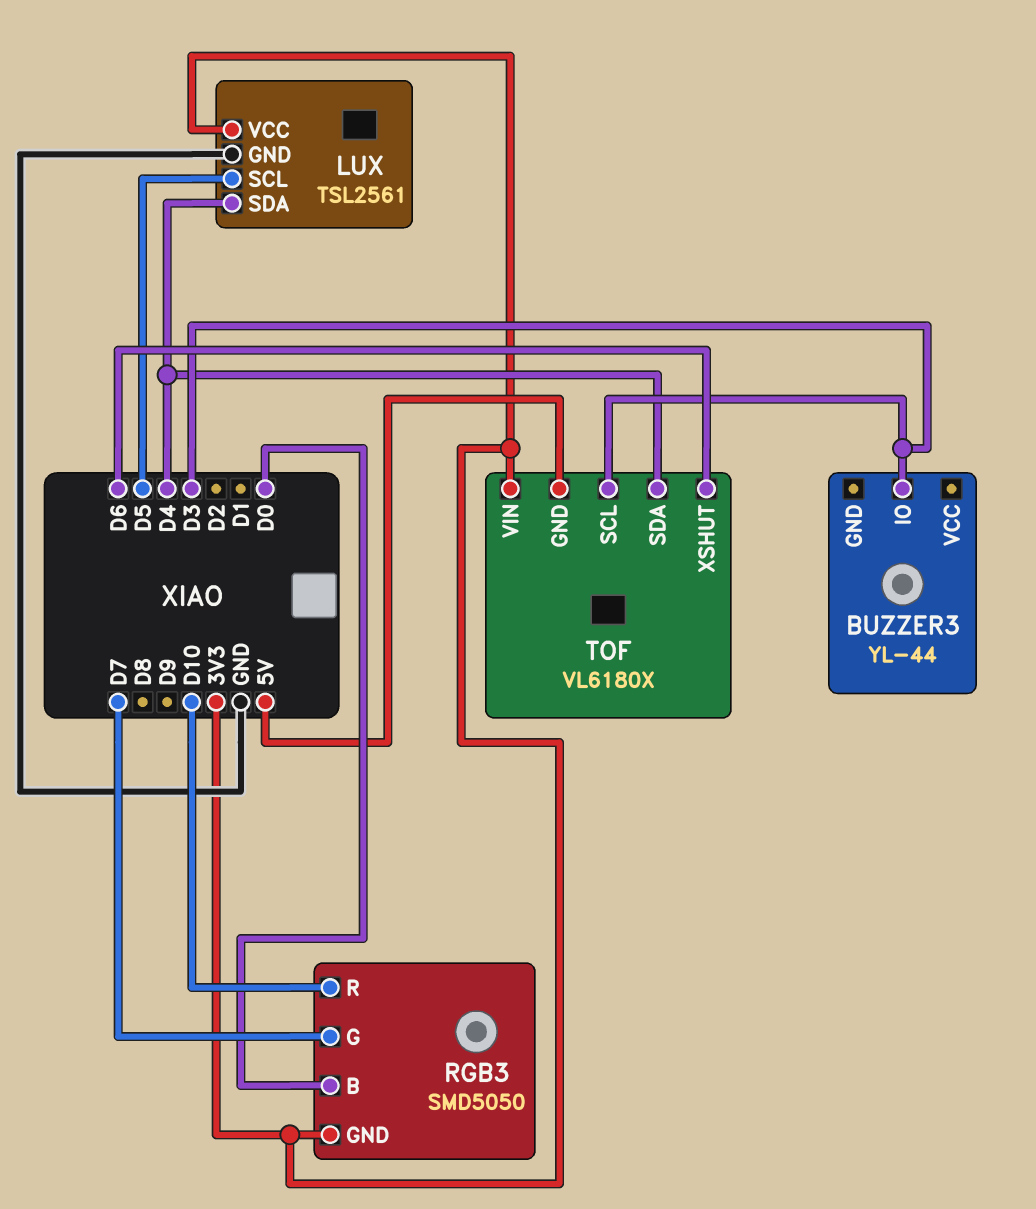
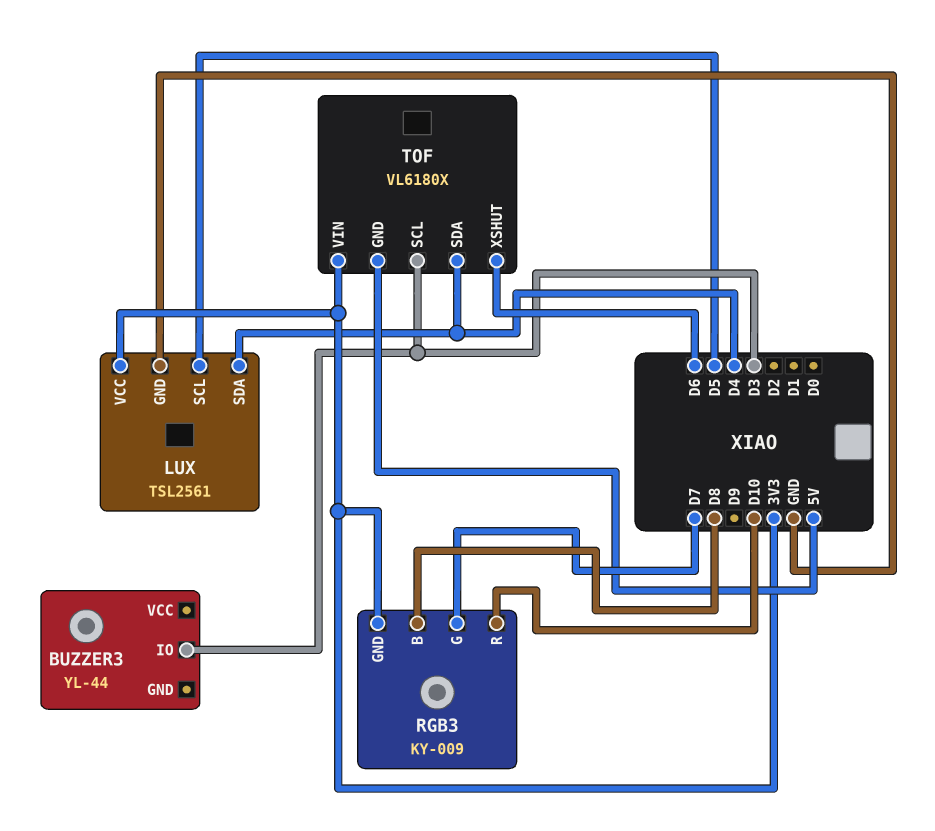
RGB3: SMD5050 -> KY-009
RGB3 pin B: D0 -> D8

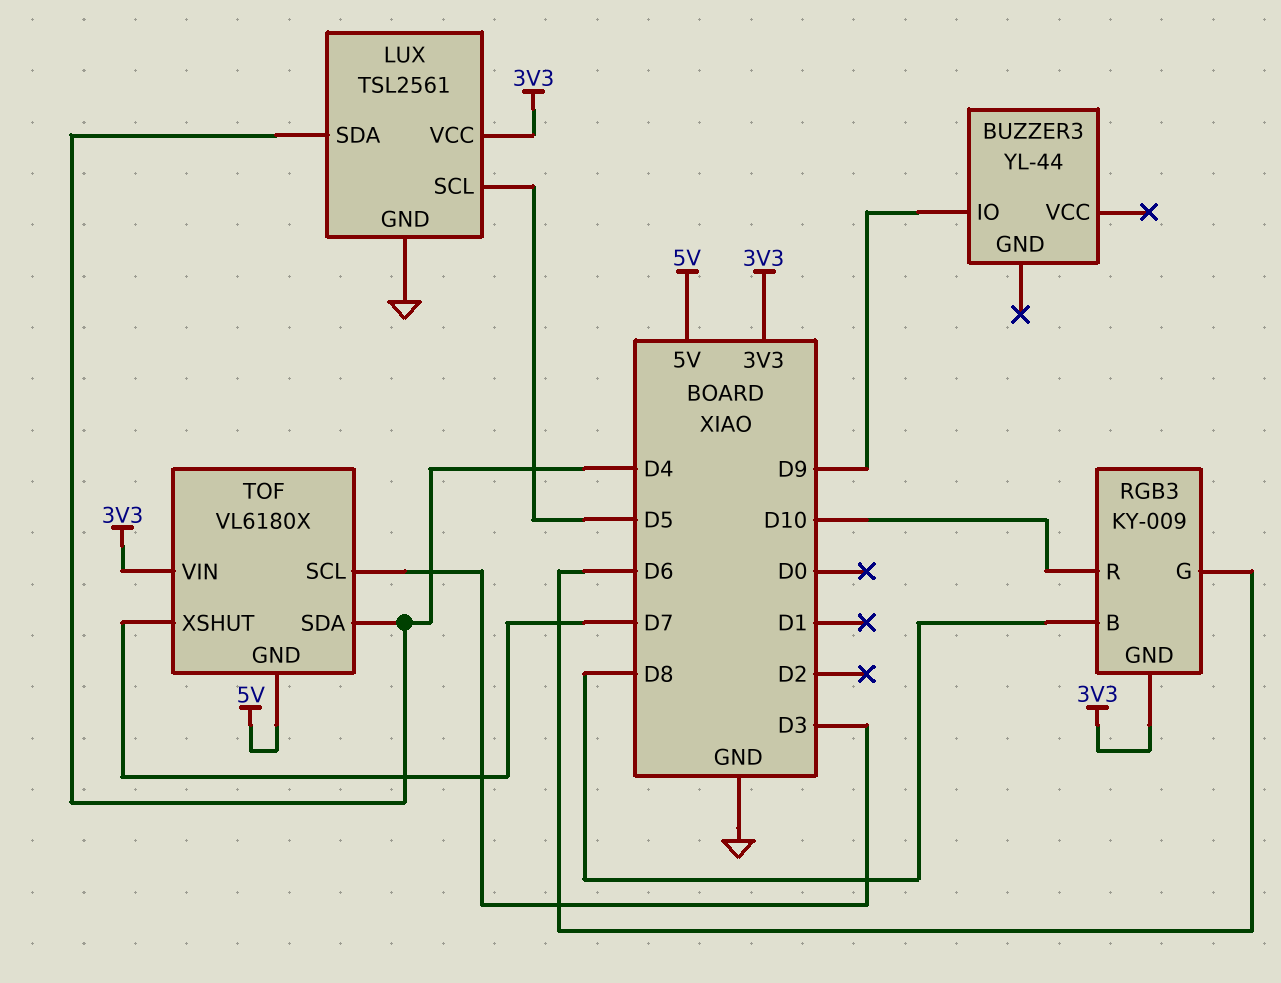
BUZZER3 pin IO: D3 -> D9
RGB3 pin G: D7 -> D6
TOF pin XSHUT: D6 -> D7

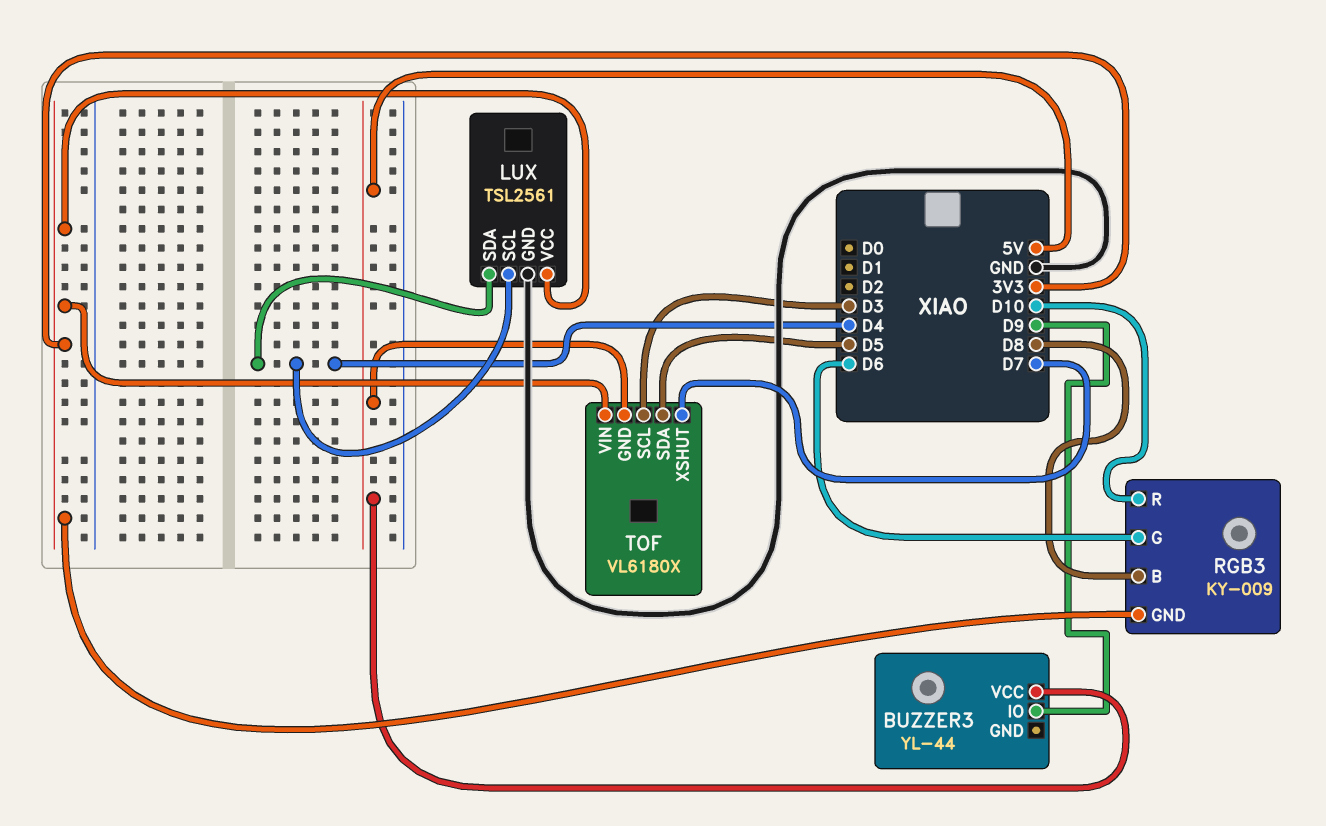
BUZZER3 pin VCC: none -> 5V
LUX pin SCL: D5 -> D4
TOF pin SDA: D4 -> D5

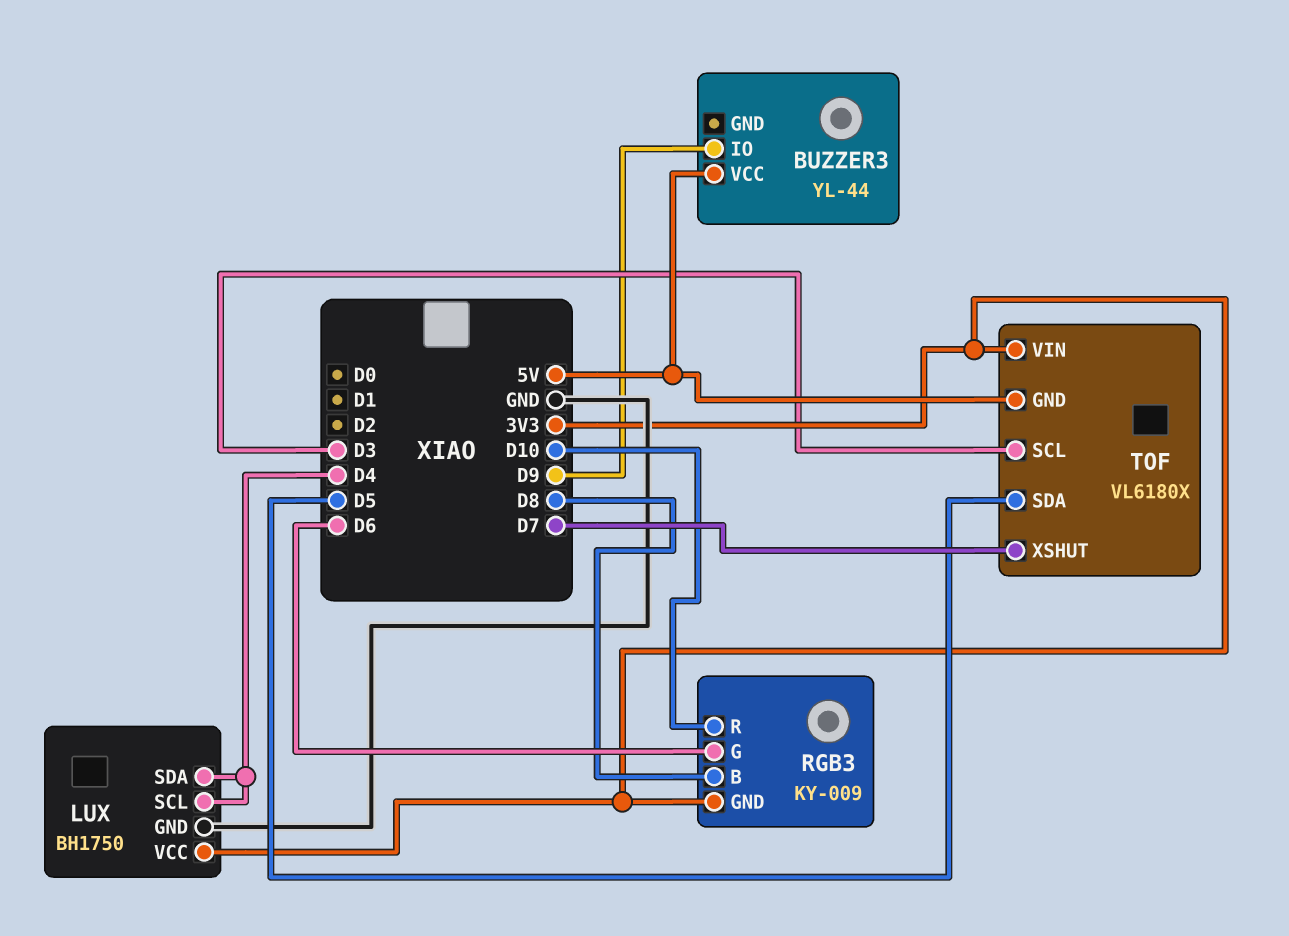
LUX: TSL2561 -> BH1750

